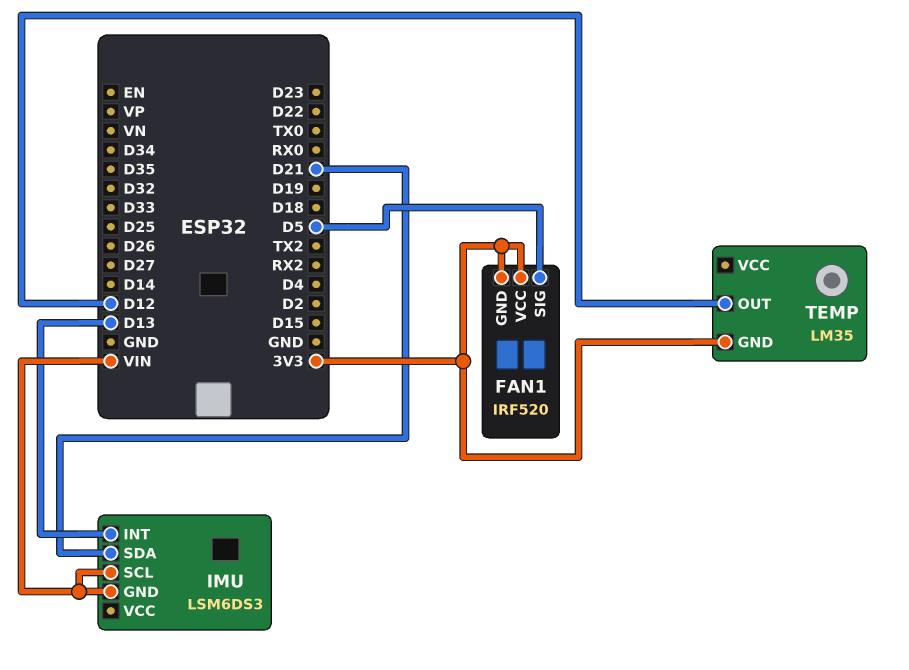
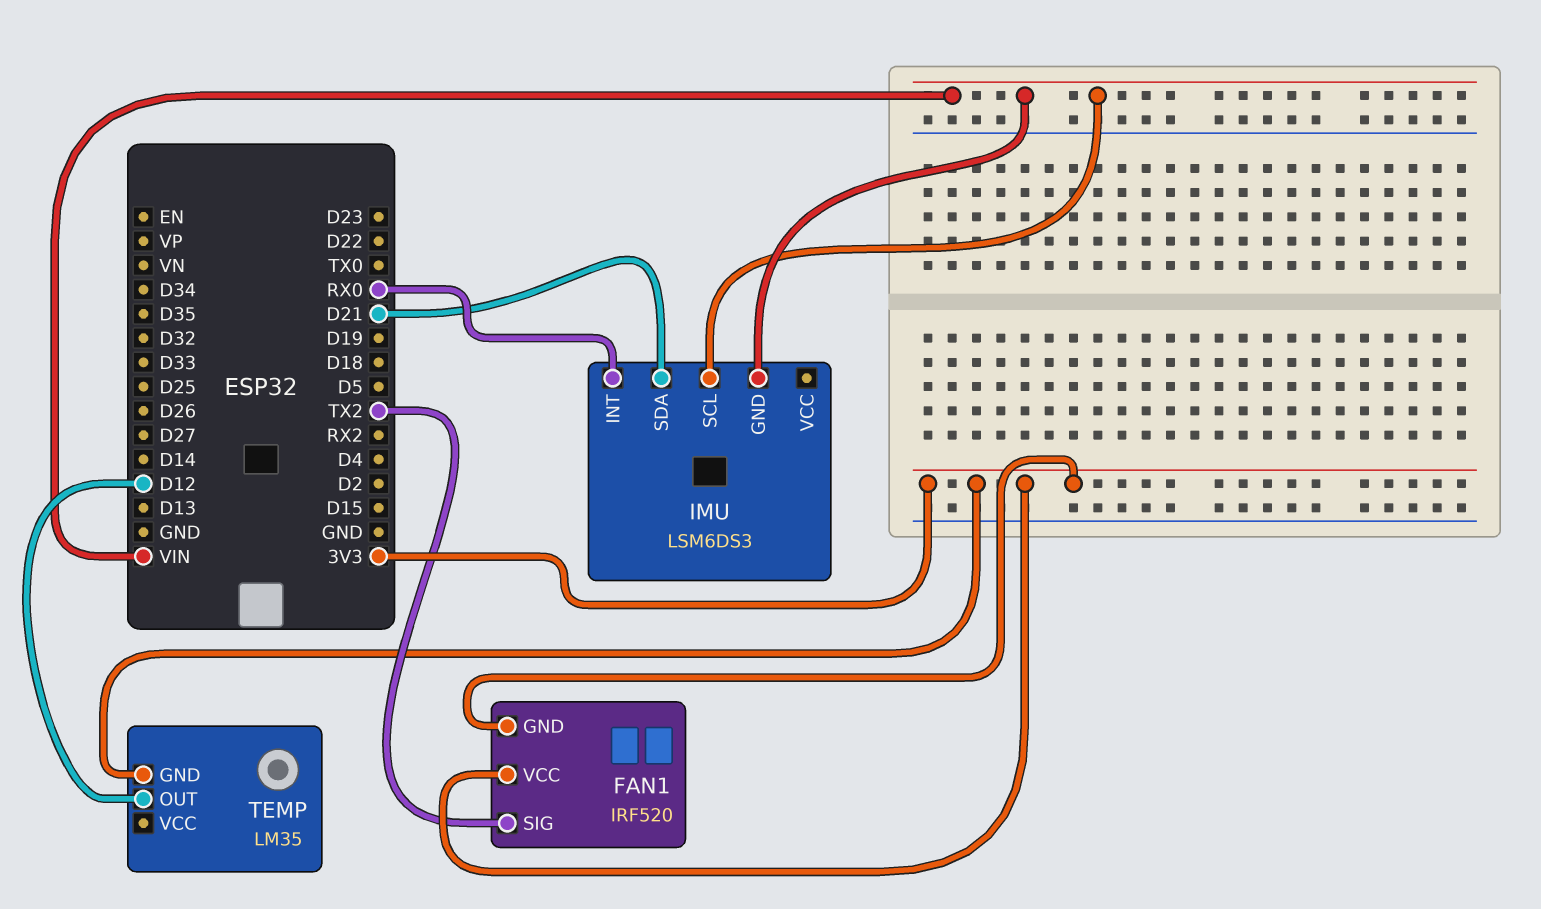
FAN1 pin SIG: D5 -> TX2
IMU pin INT: D13 -> RX0

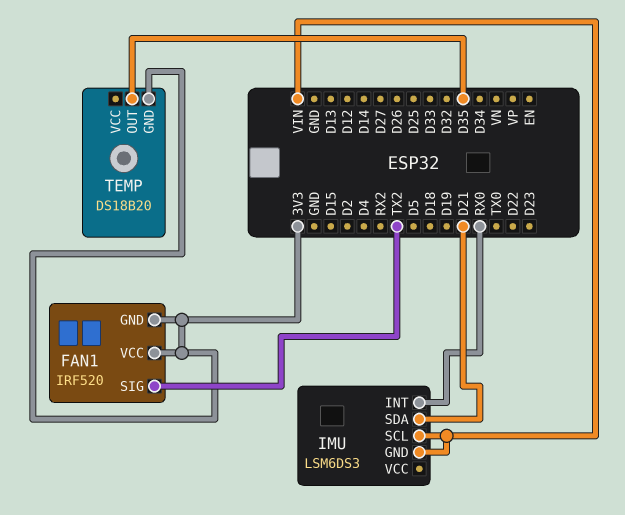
TEMP: LM35 -> DS18B20
TEMP pin OUT: D12 -> D35

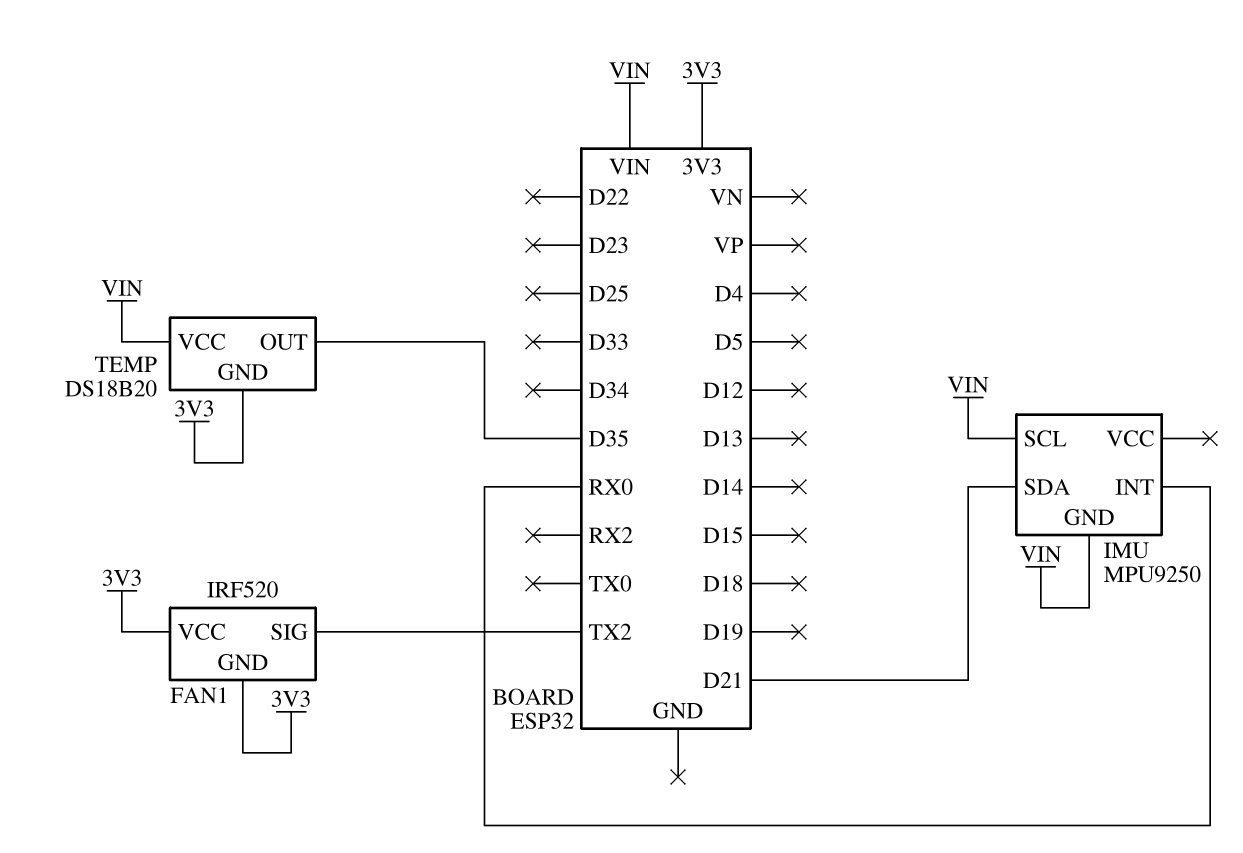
IMU: LSM6DS3 -> MPU9250
TEMP pin VCC: none -> VIN

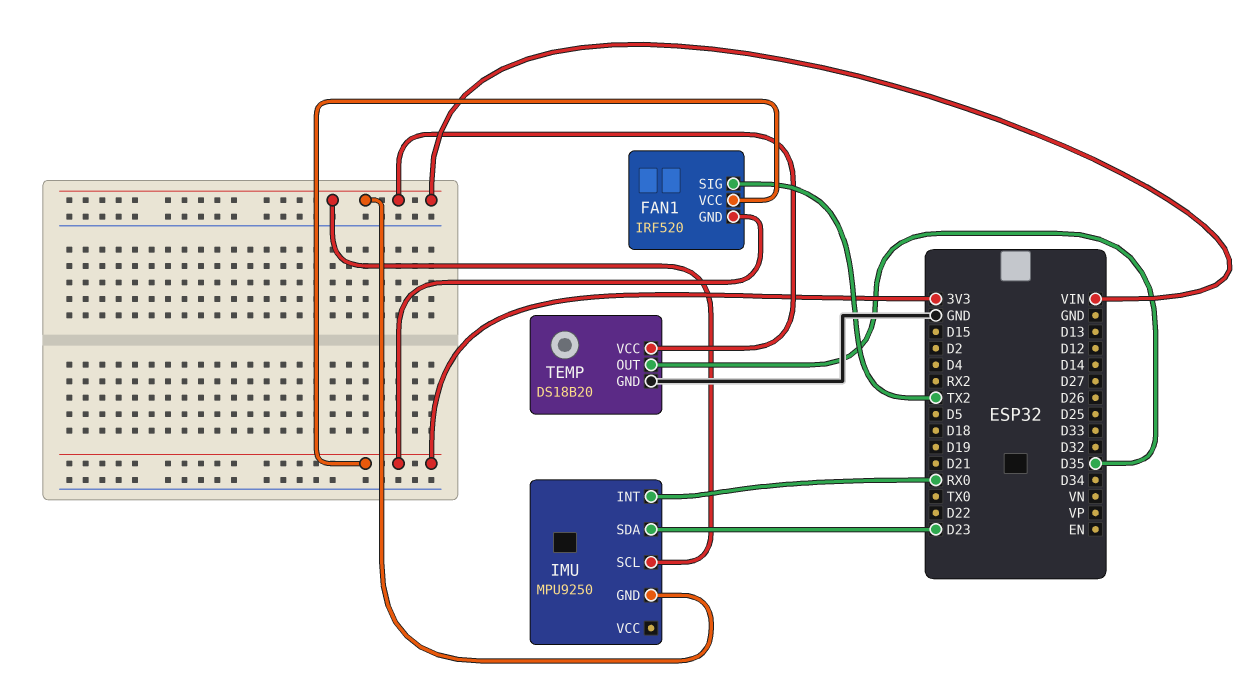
IMU pin SDA: D21 -> D23
TEMP pin GND: 3V3 -> GND

